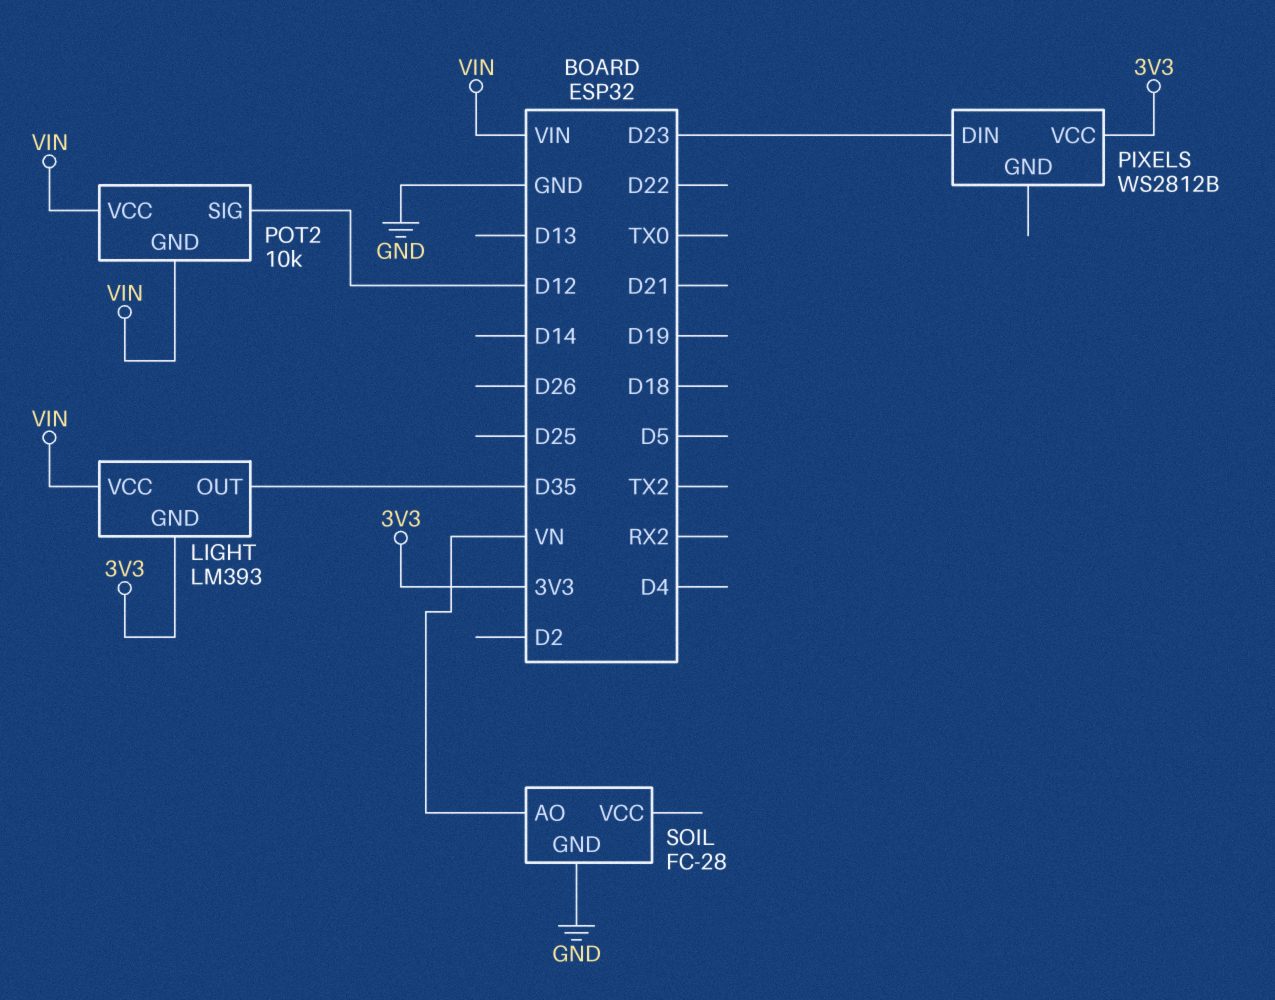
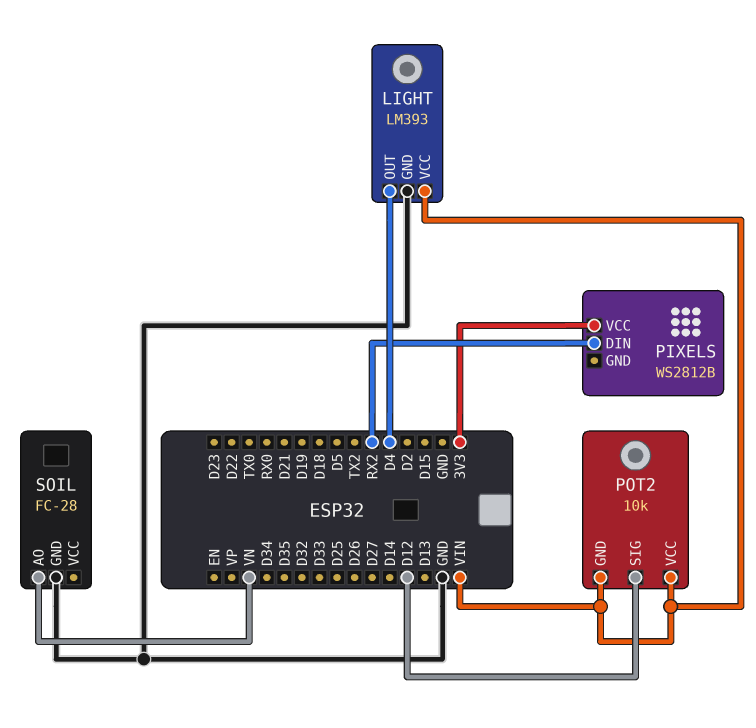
LIGHT pin GND: 3V3 -> GND
LIGHT pin OUT: D35 -> D4
PIXELS pin DIN: D23 -> RX2

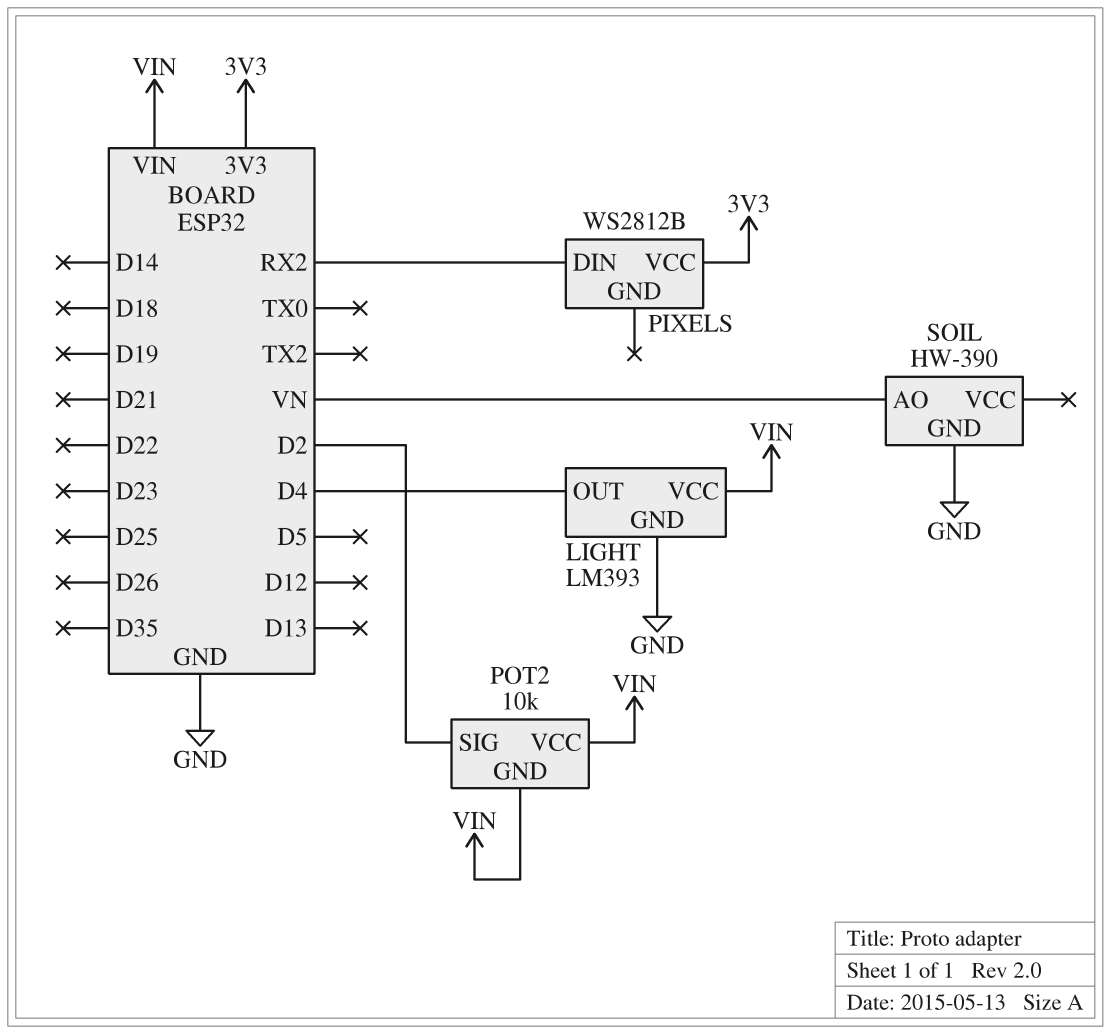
POT2 pin SIG: D12 -> D2
SOIL: FC-28 -> HW-390

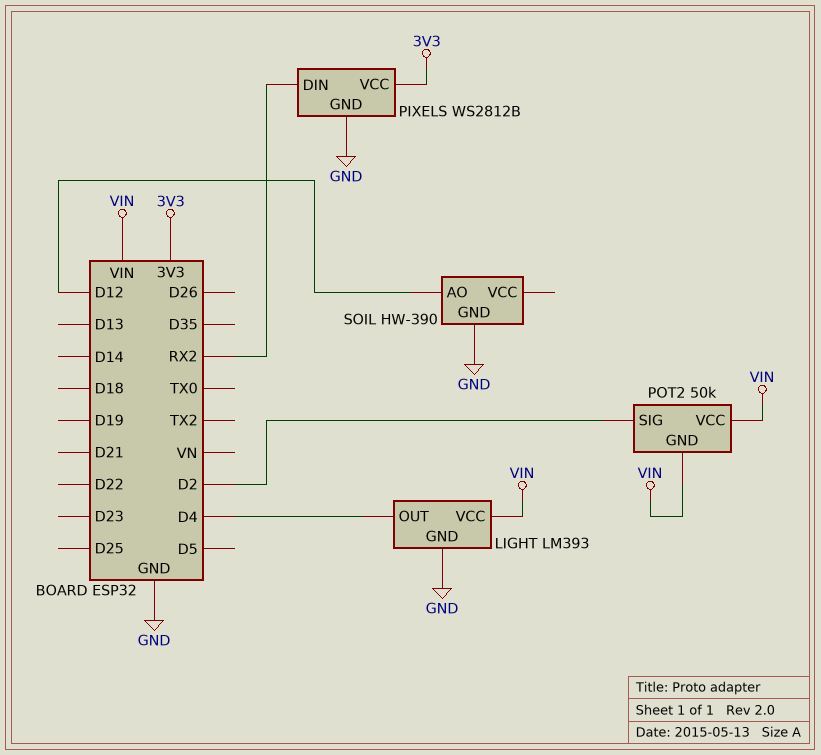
PIXELS pin GND: none -> GND
POT2: 10k -> 50k
SOIL pin AO: VN -> D12

